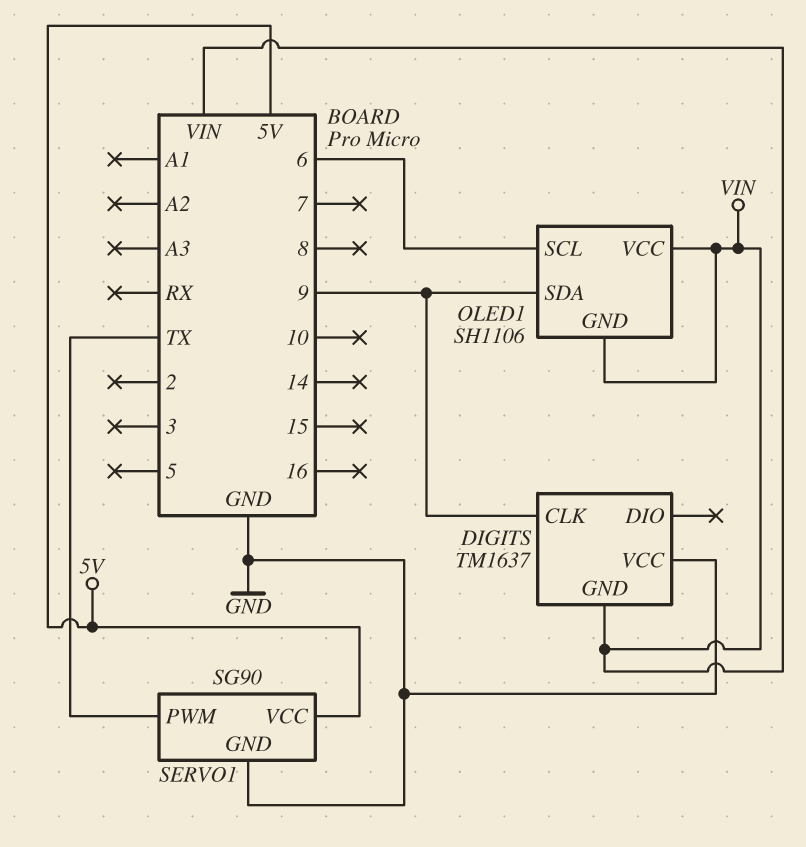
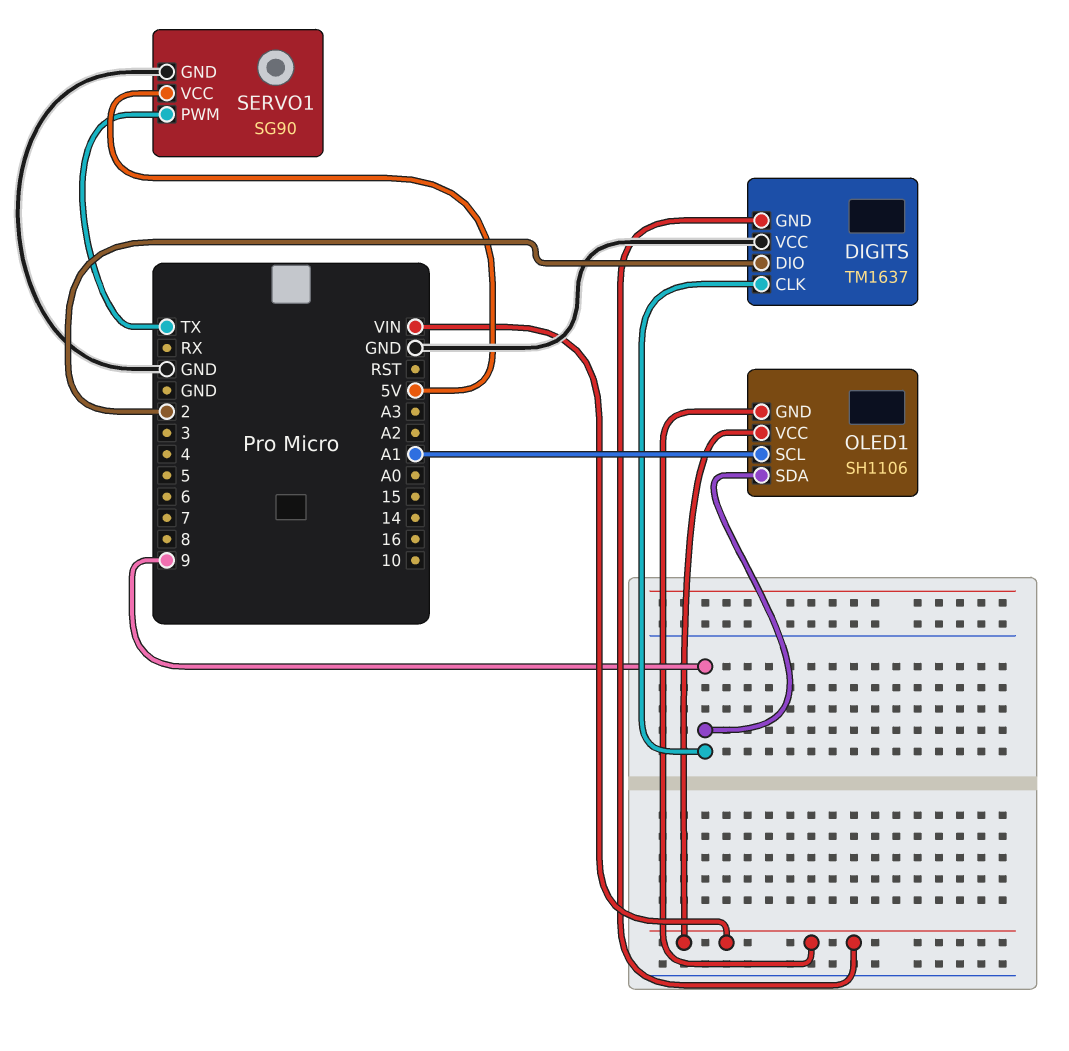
DIGITS pin DIO: none -> 2
OLED1 pin SCL: 6 -> A1

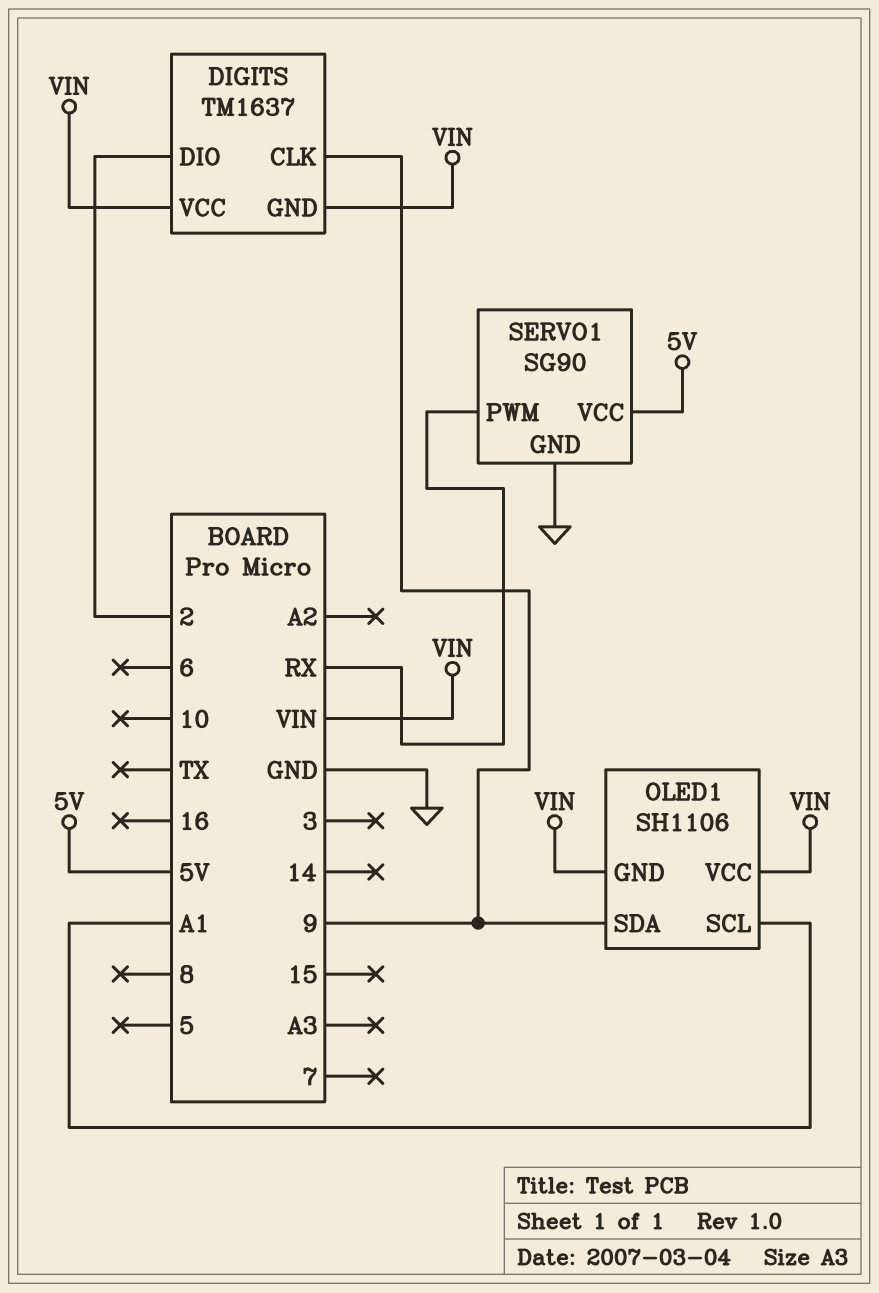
DIGITS pin VCC: GND -> VIN
SERVO1 pin PWM: TX -> RX

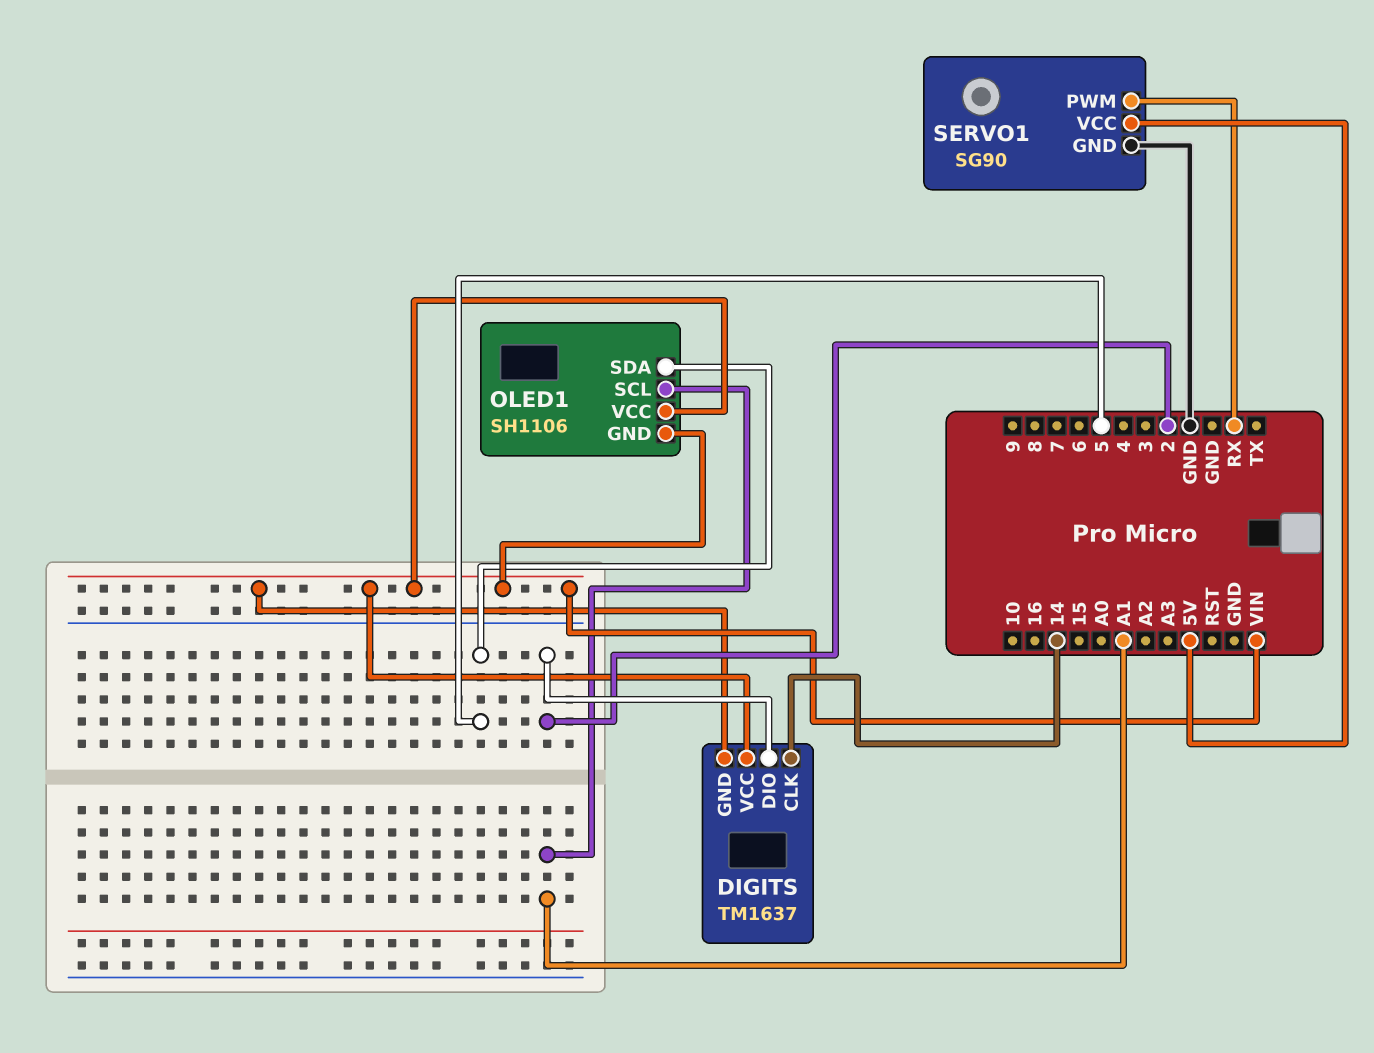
DIGITS pin CLK: 9 -> 14
OLED1 pin SDA: 9 -> 5

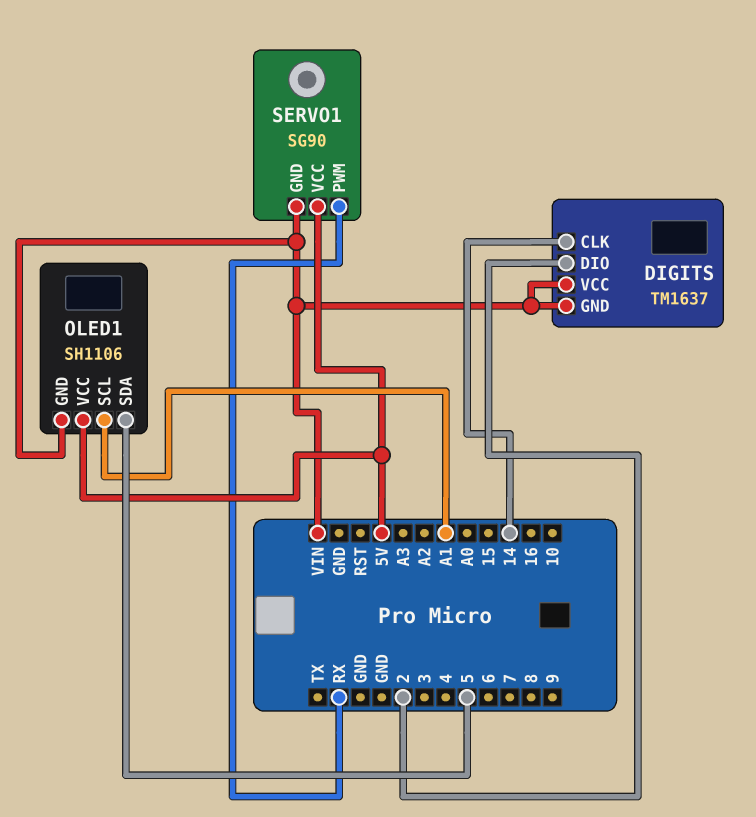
OLED1 pin VCC: VIN -> 5V
SERVO1 pin GND: GND -> VIN

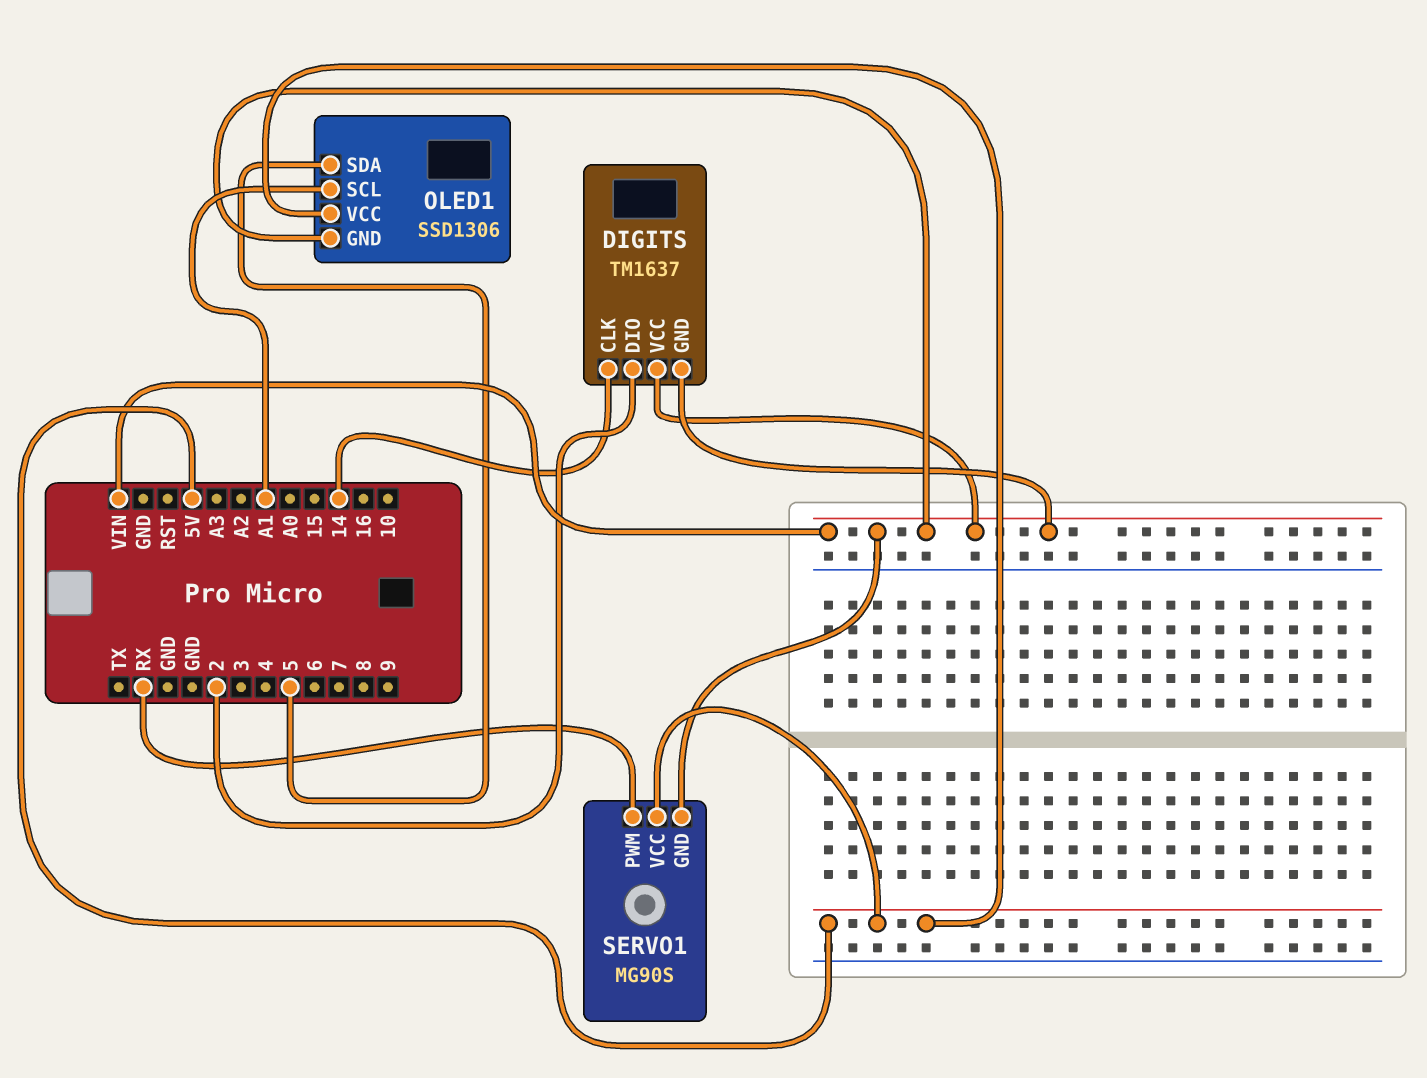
OLED1: SH1106 -> SSD1306
SERVO1: SG90 -> MG90S

